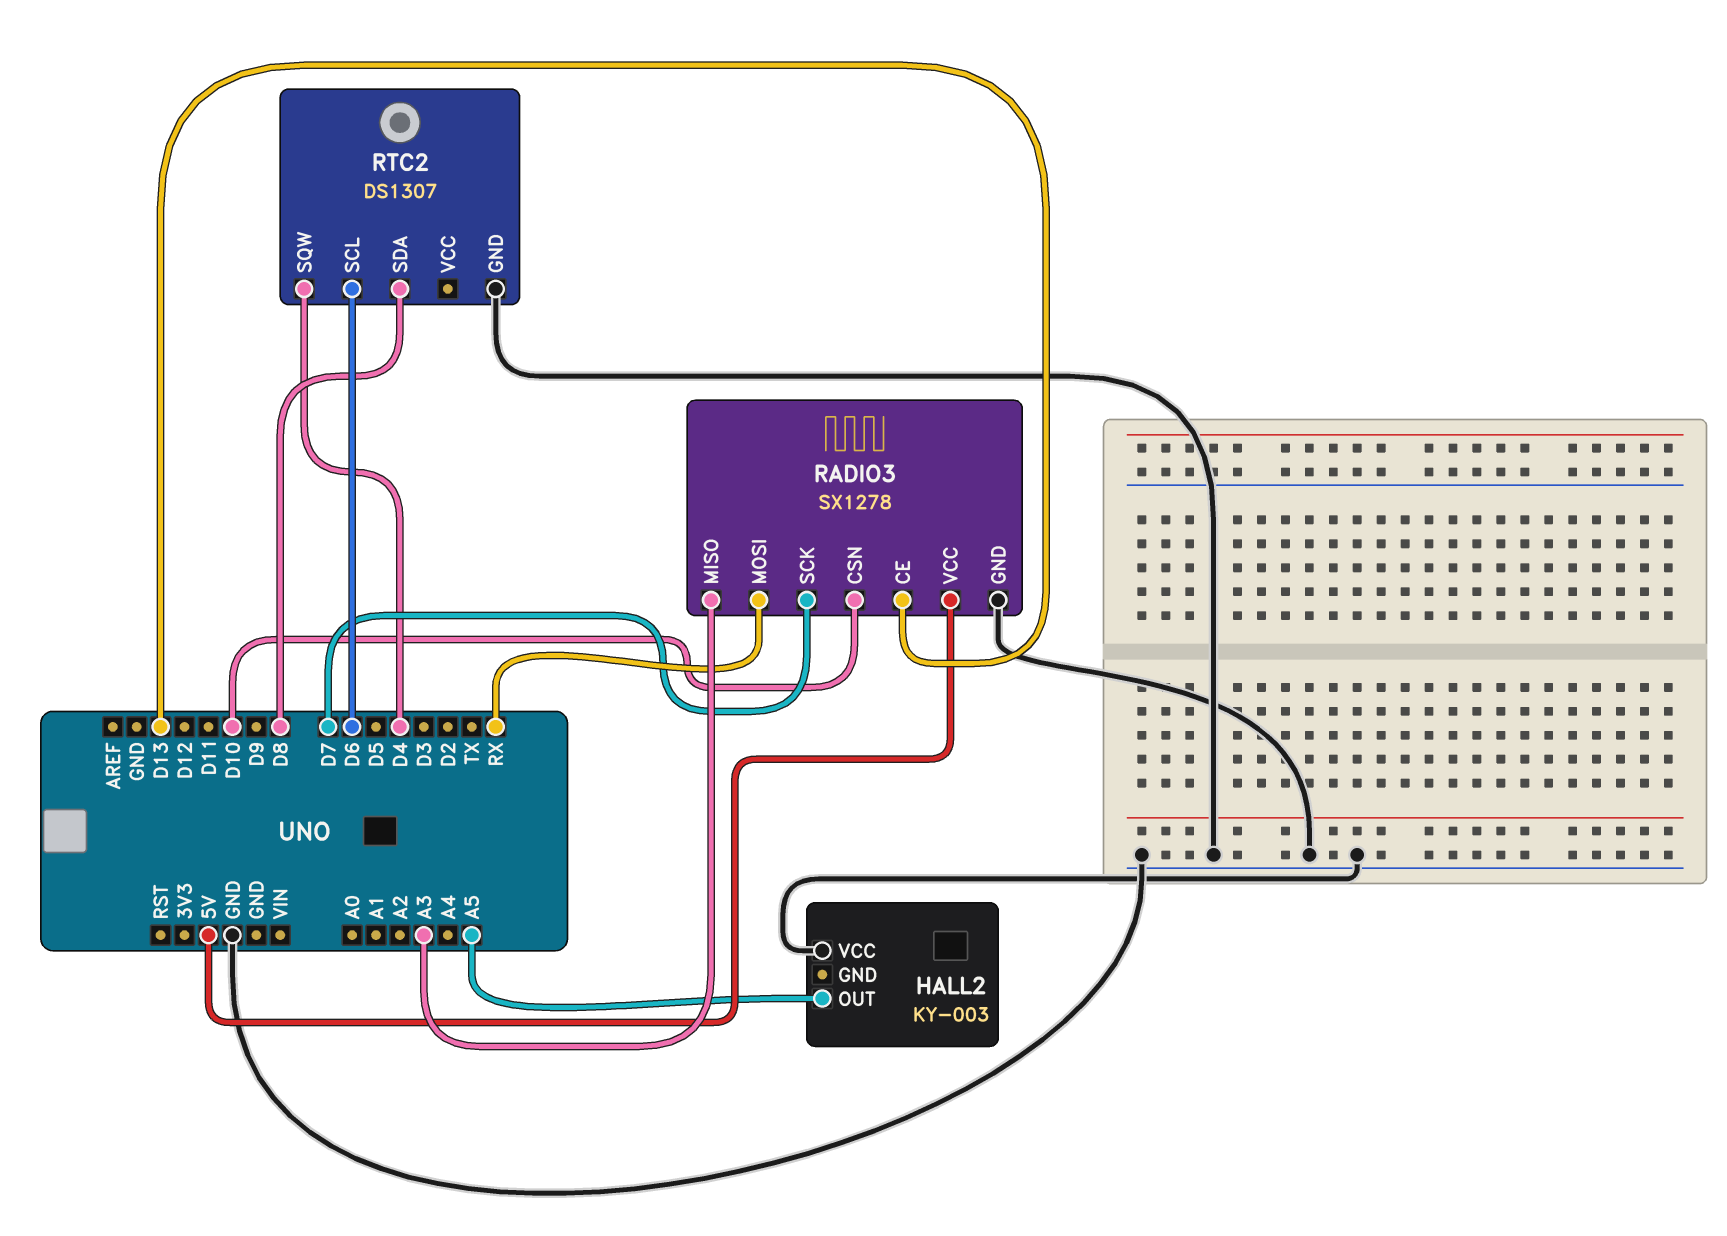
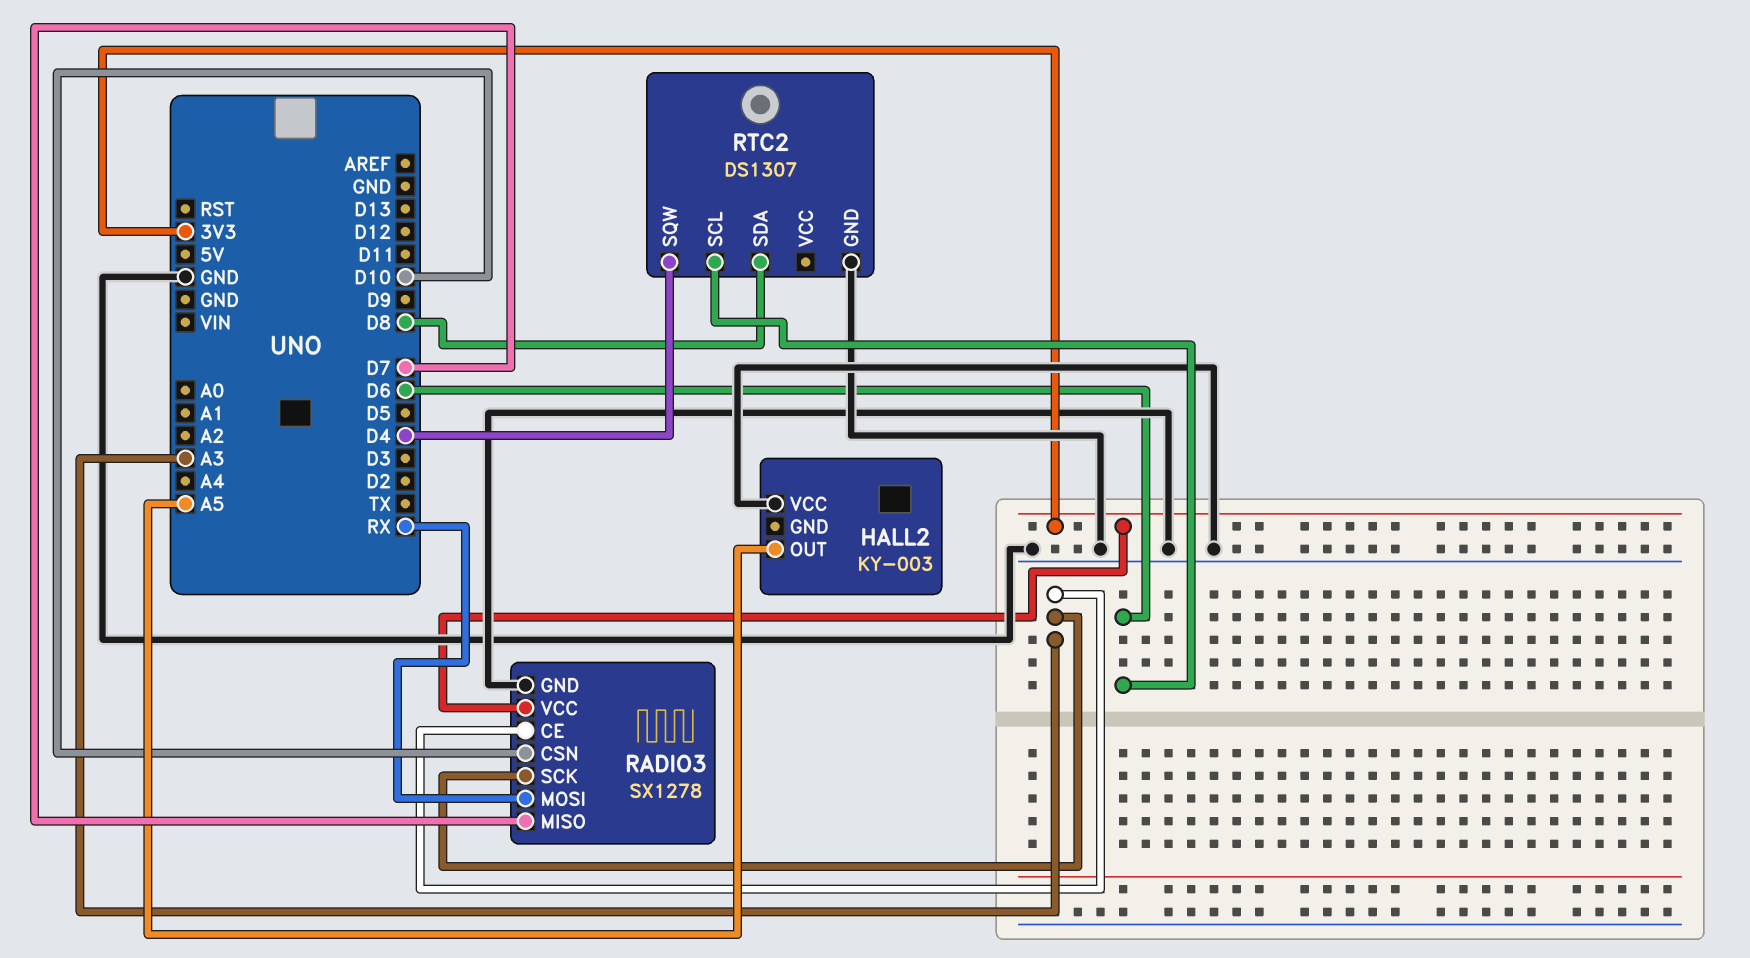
RADIO3 pin CE: D13 -> A3
RADIO3 pin MISO: A3 -> D7
RADIO3 pin SCK: D7 -> A3
RADIO3 pin VCC: 5V -> 3V3

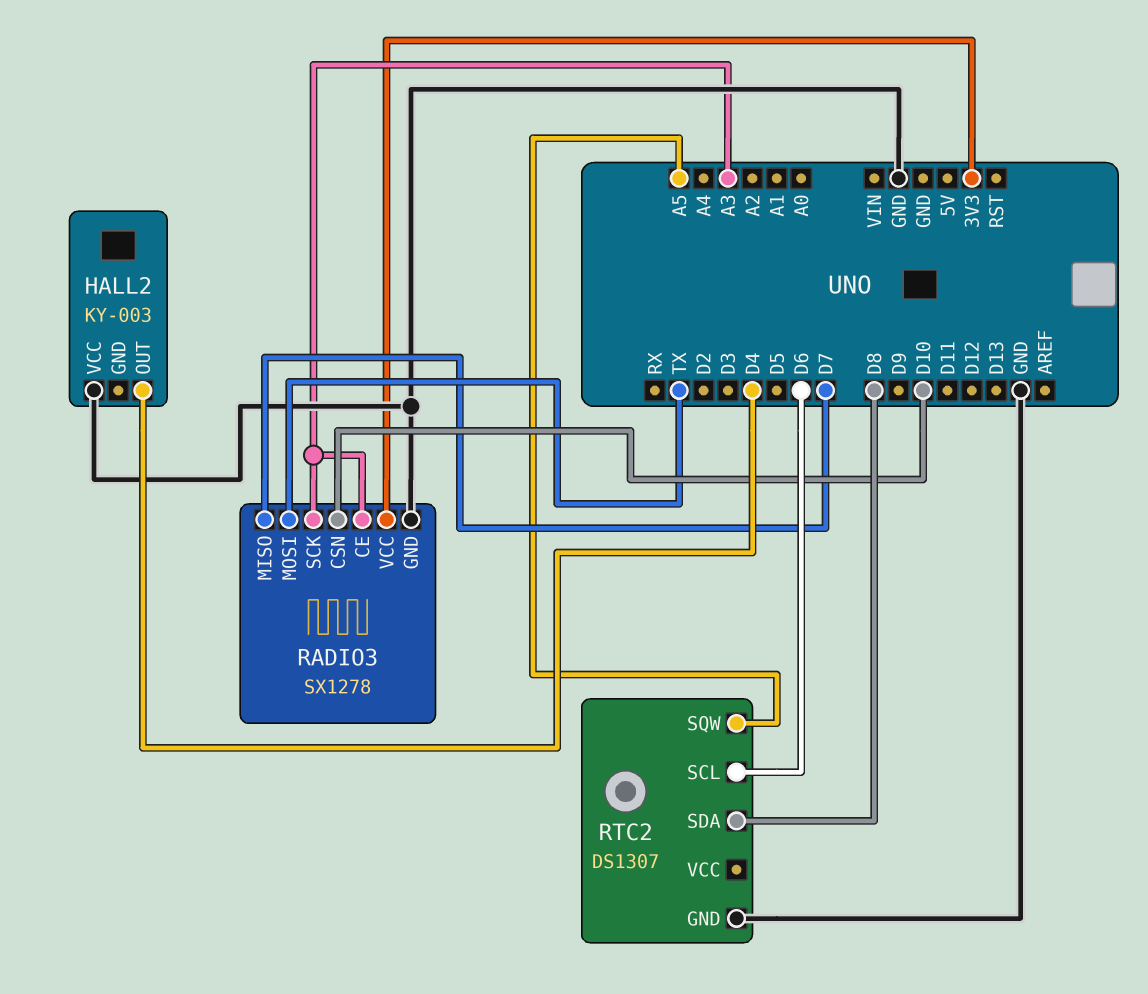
HALL2 pin OUT: A5 -> D4
RADIO3 pin MOSI: RX -> TX
RTC2 pin SQW: D4 -> A5

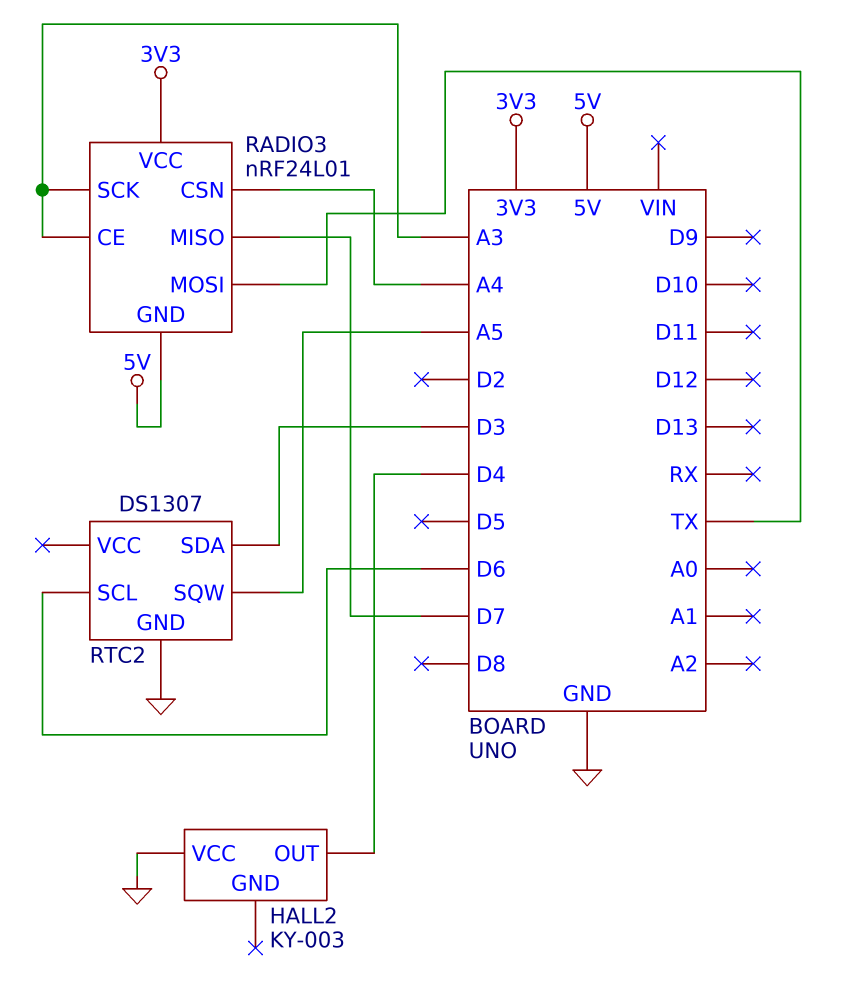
RADIO3: SX1278 -> nRF24L01
RADIO3 pin CSN: D10 -> A4
RADIO3 pin GND: GND -> 5V
RTC2 pin SDA: D8 -> D3

